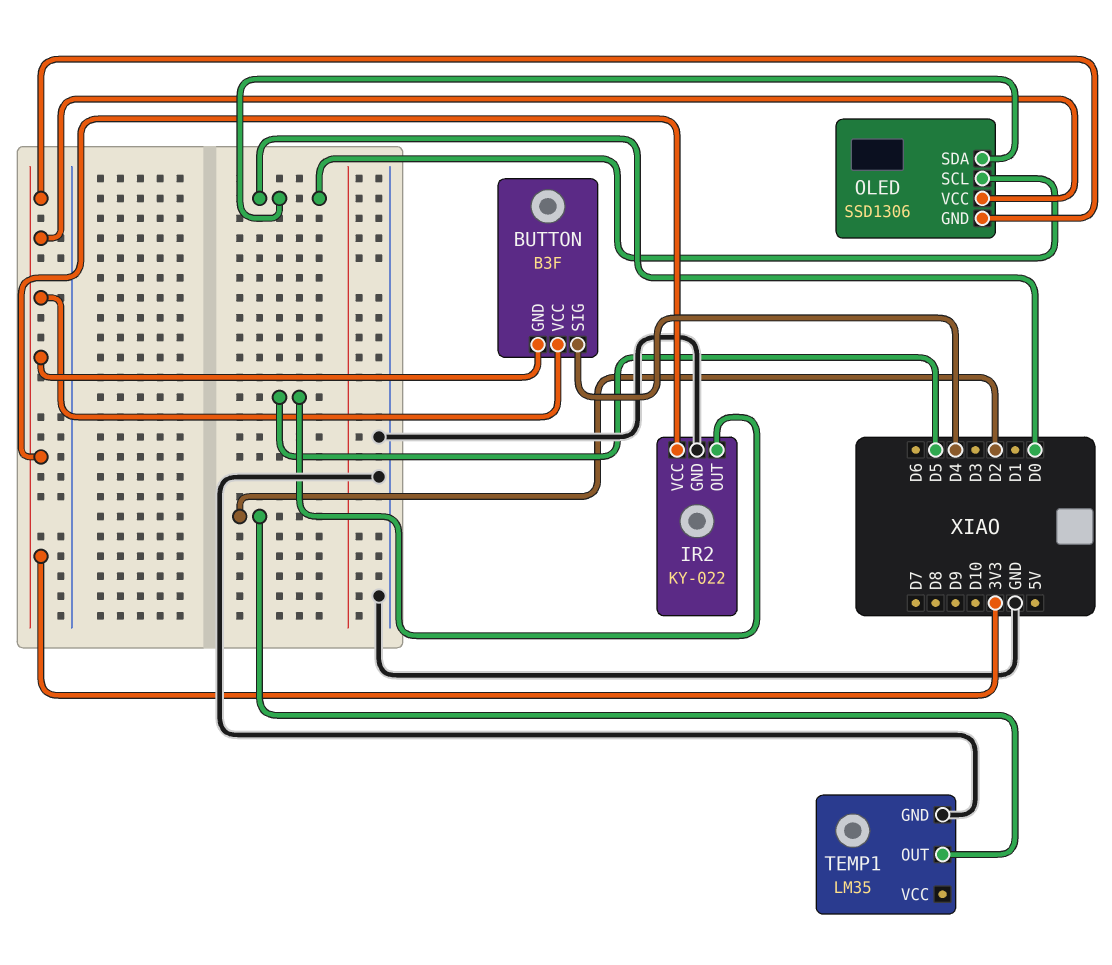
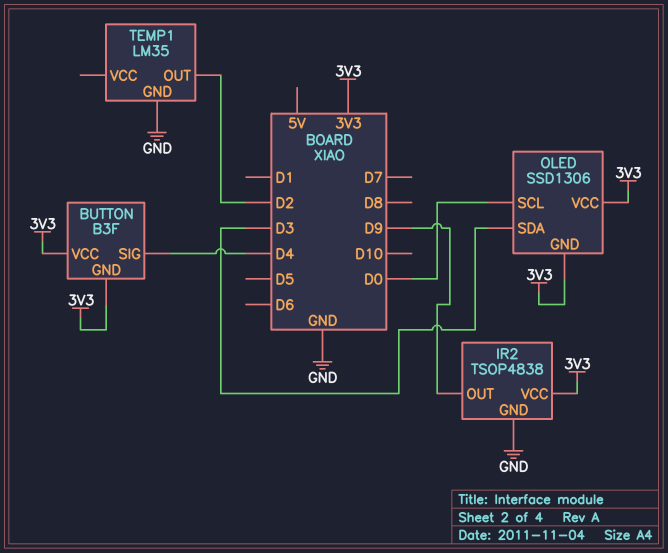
IR2: KY-022 -> TSOP4838
IR2 pin OUT: D5 -> D9
OLED pin SDA: D0 -> D3

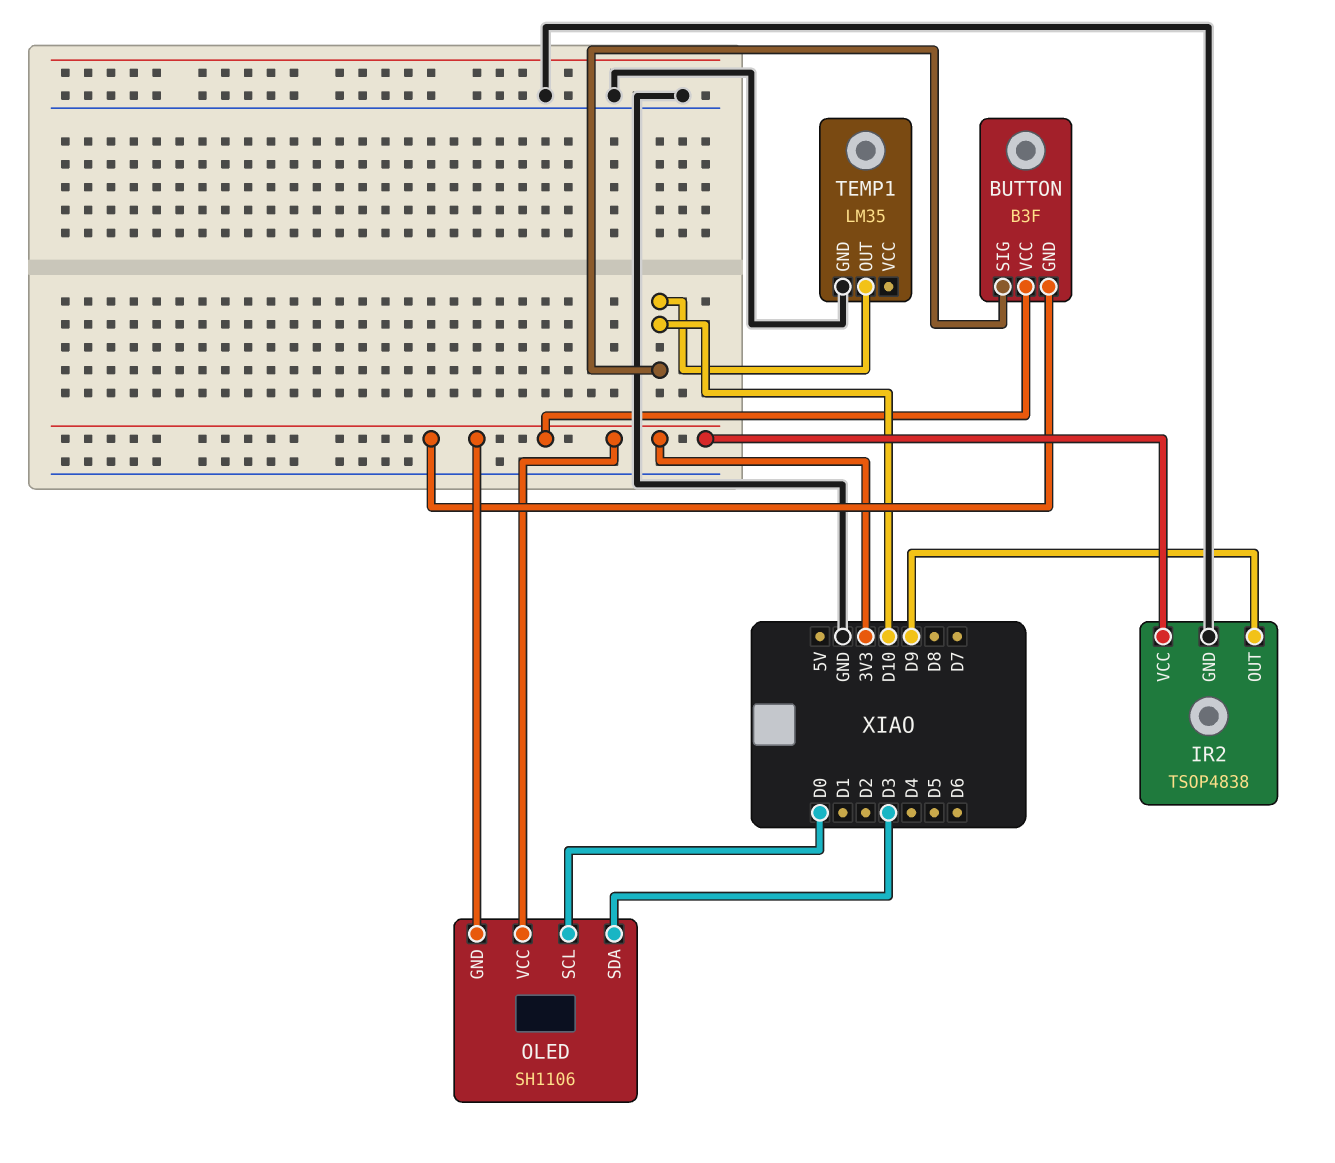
BUTTON pin SIG: D4 -> D10
OLED: SSD1306 -> SH1106
TEMP1 pin OUT: D2 -> D10

